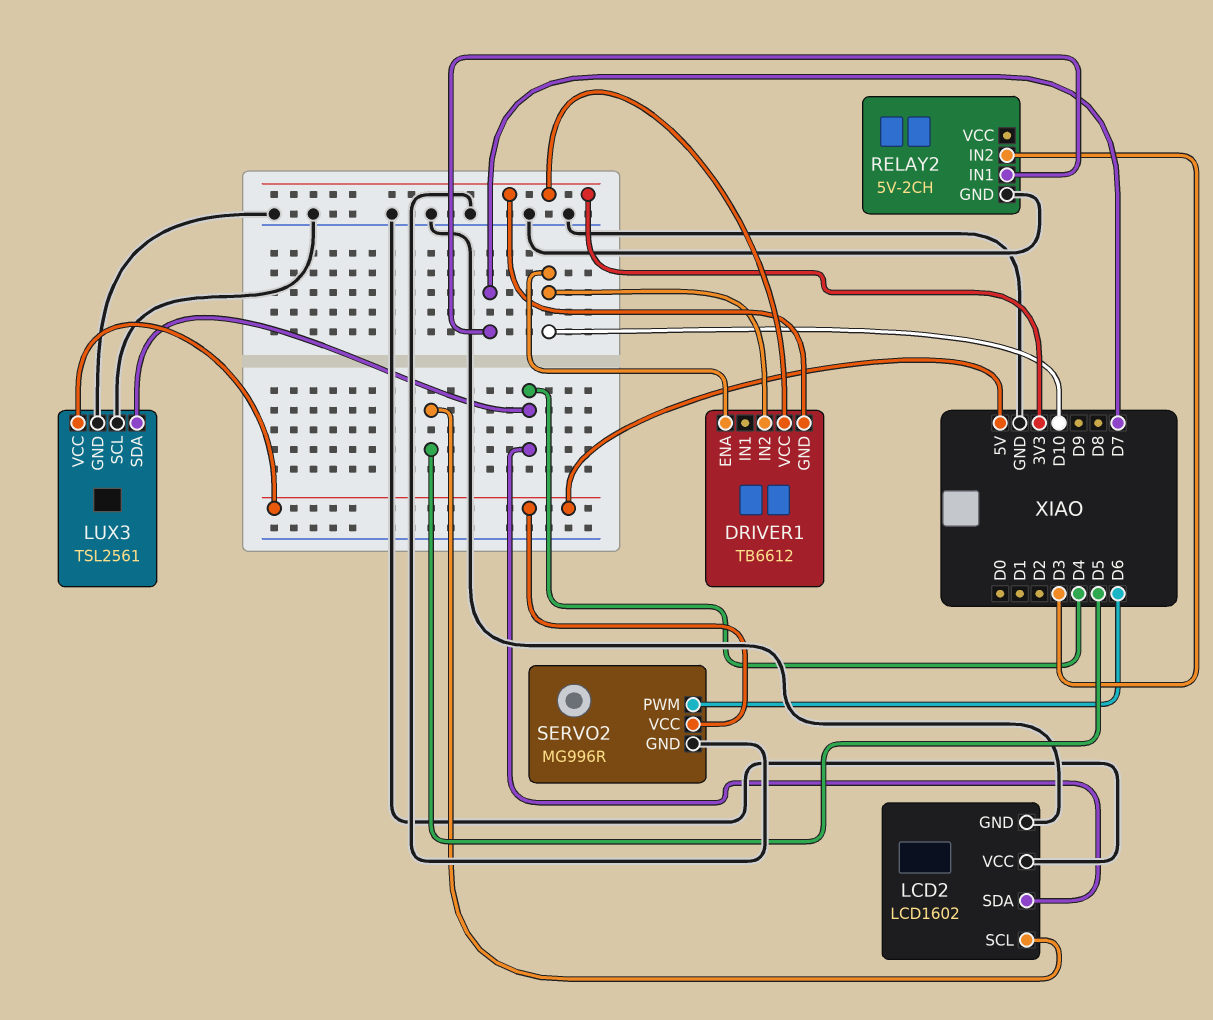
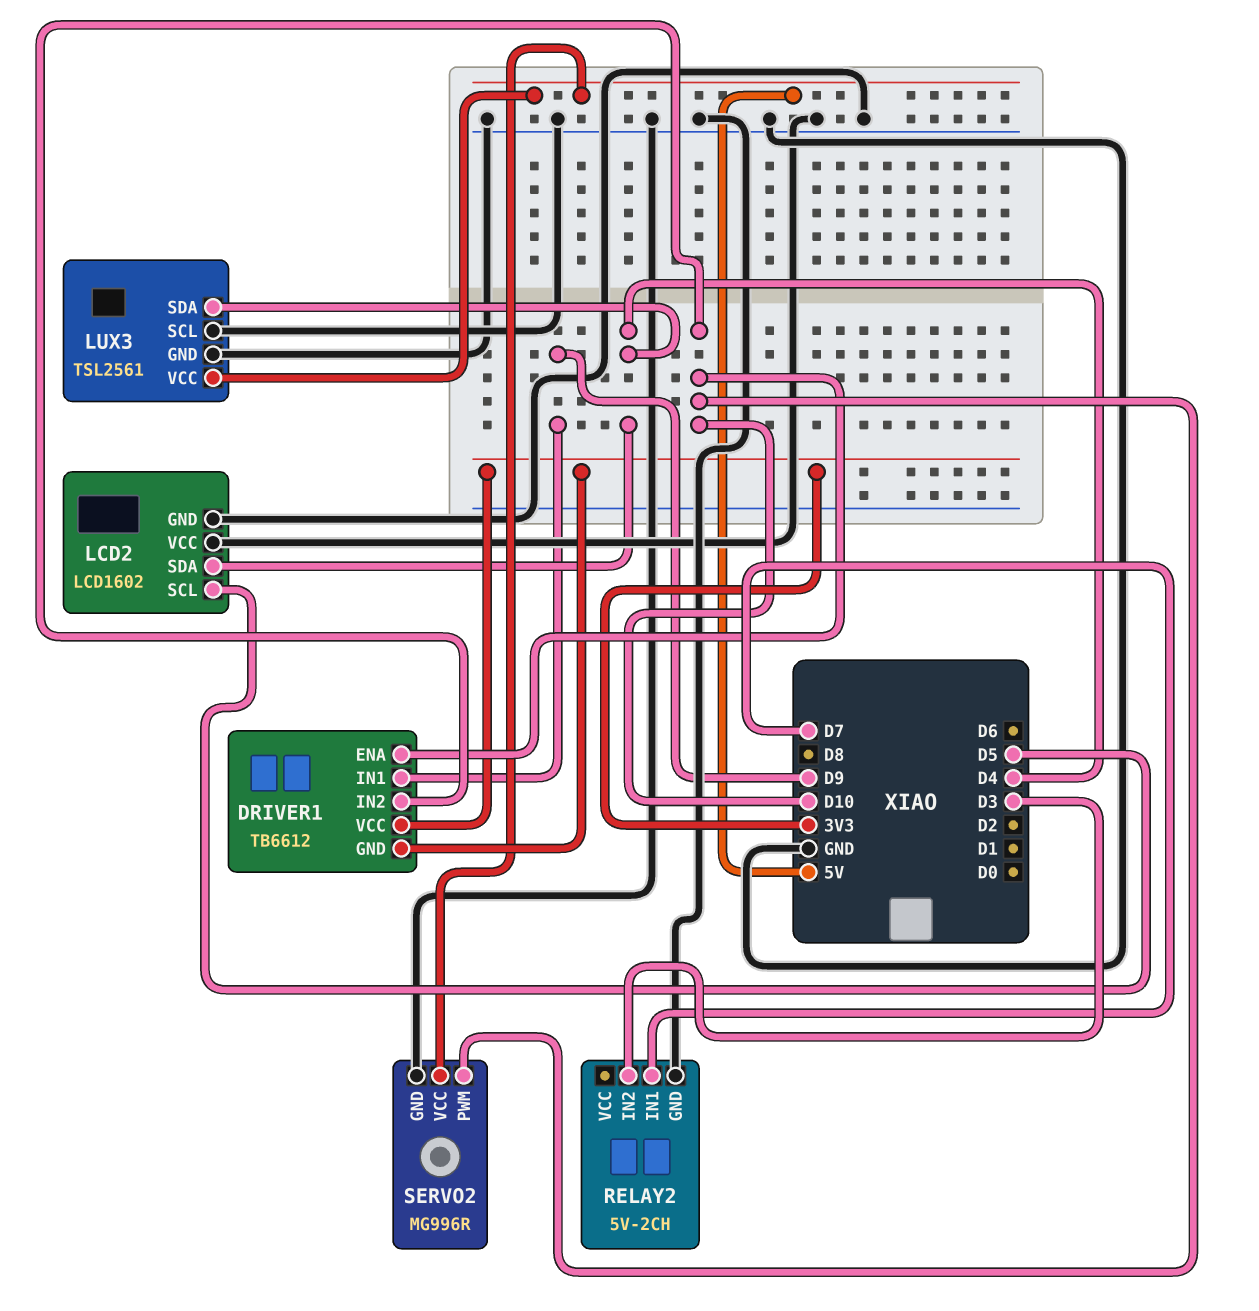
DRIVER1 pin IN1: none -> D9
SERVO2 pin PWM: D6 -> D10

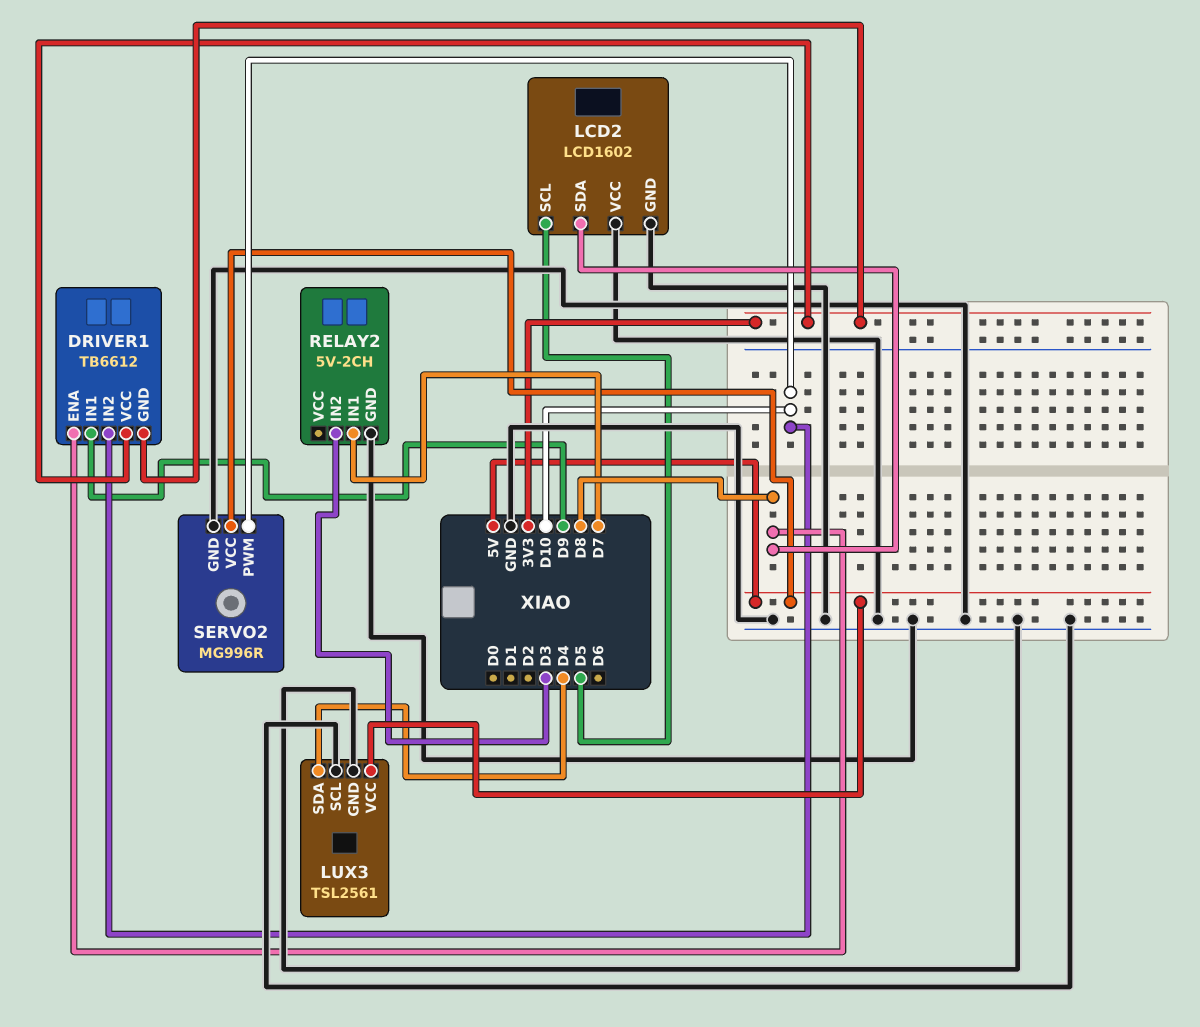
DRIVER1 pin ENA: D10 -> D8
LCD2 pin SDA: D4 -> D8

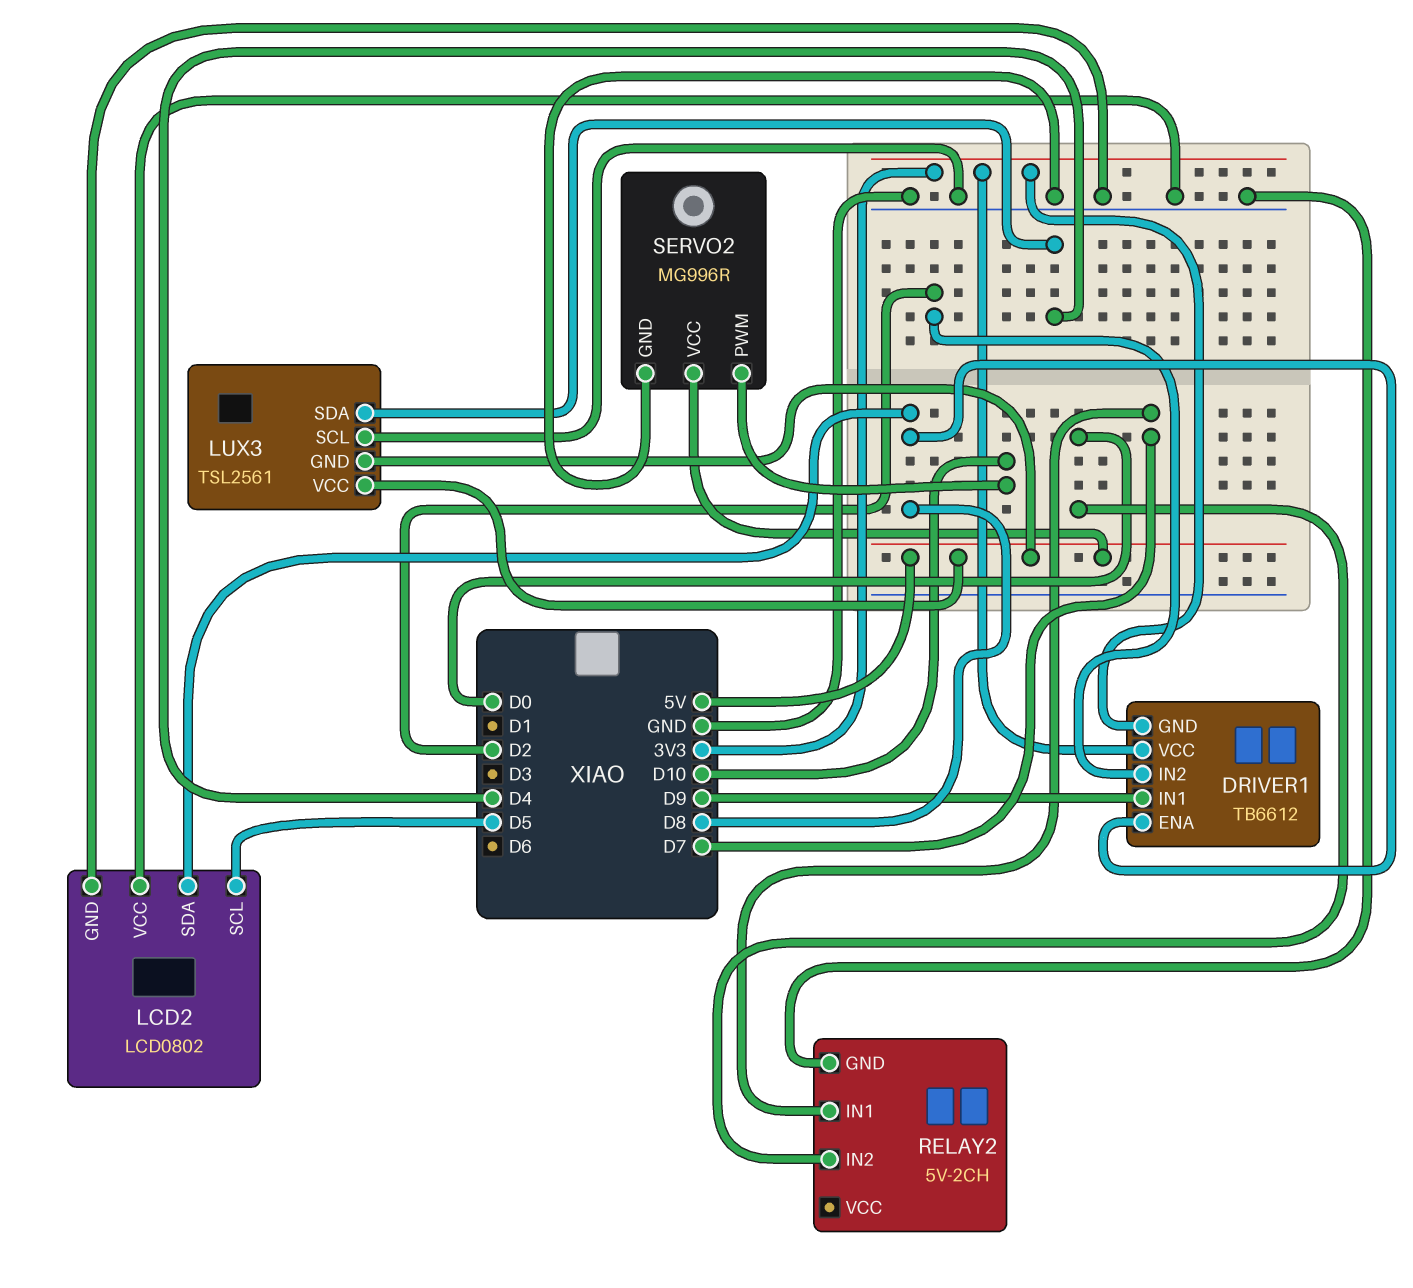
DRIVER1 pin IN2: D10 -> D2
LCD2: LCD1602 -> LCD0802
LUX3 pin GND: GND -> 5V
RELAY2 pin IN2: D3 -> D0

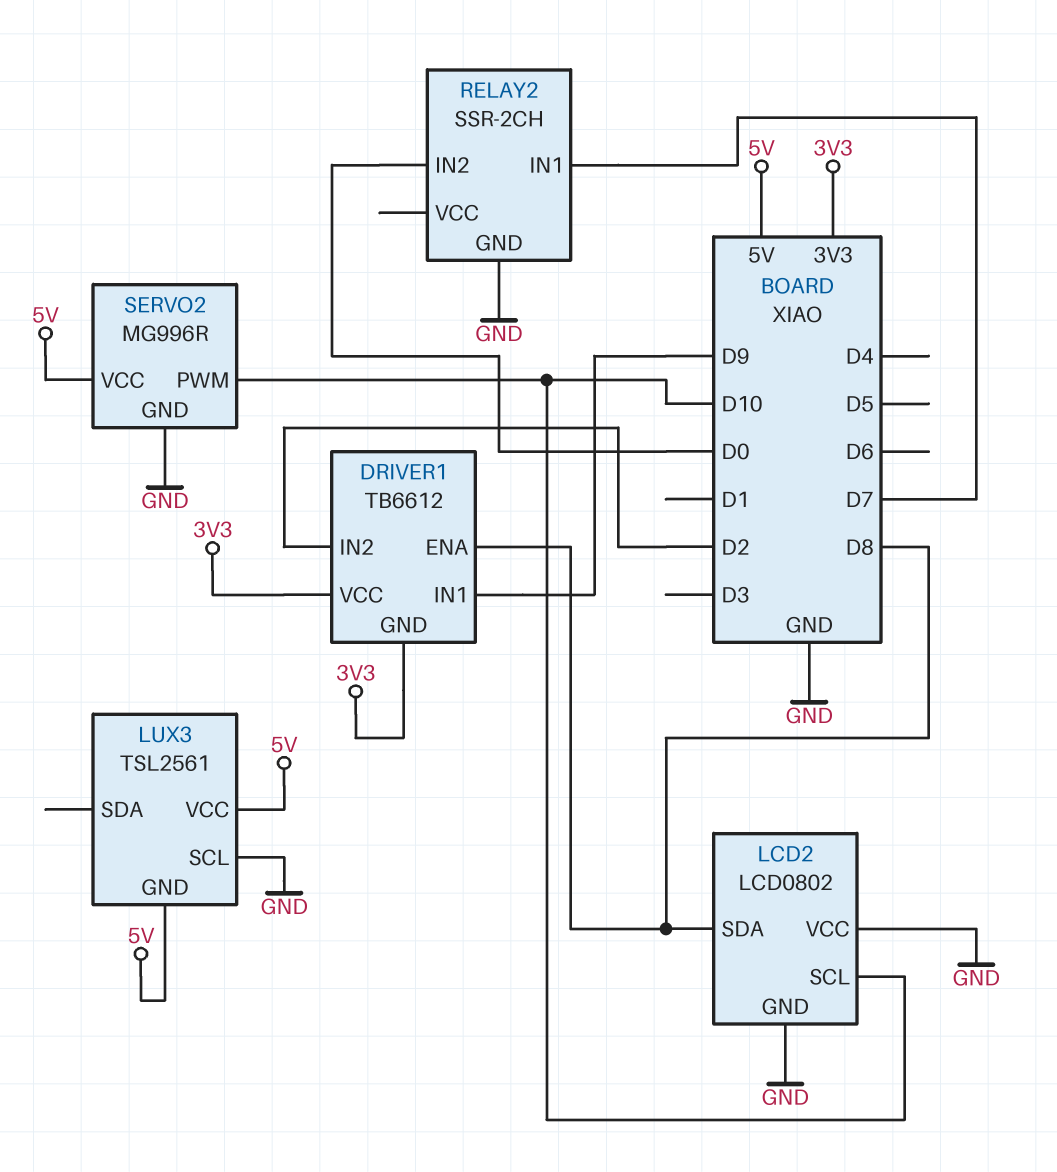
LCD2 pin SCL: D5 -> D10
LUX3 pin SDA: D4 -> none
RELAY2: 5V-2CH -> SSR-2CH

